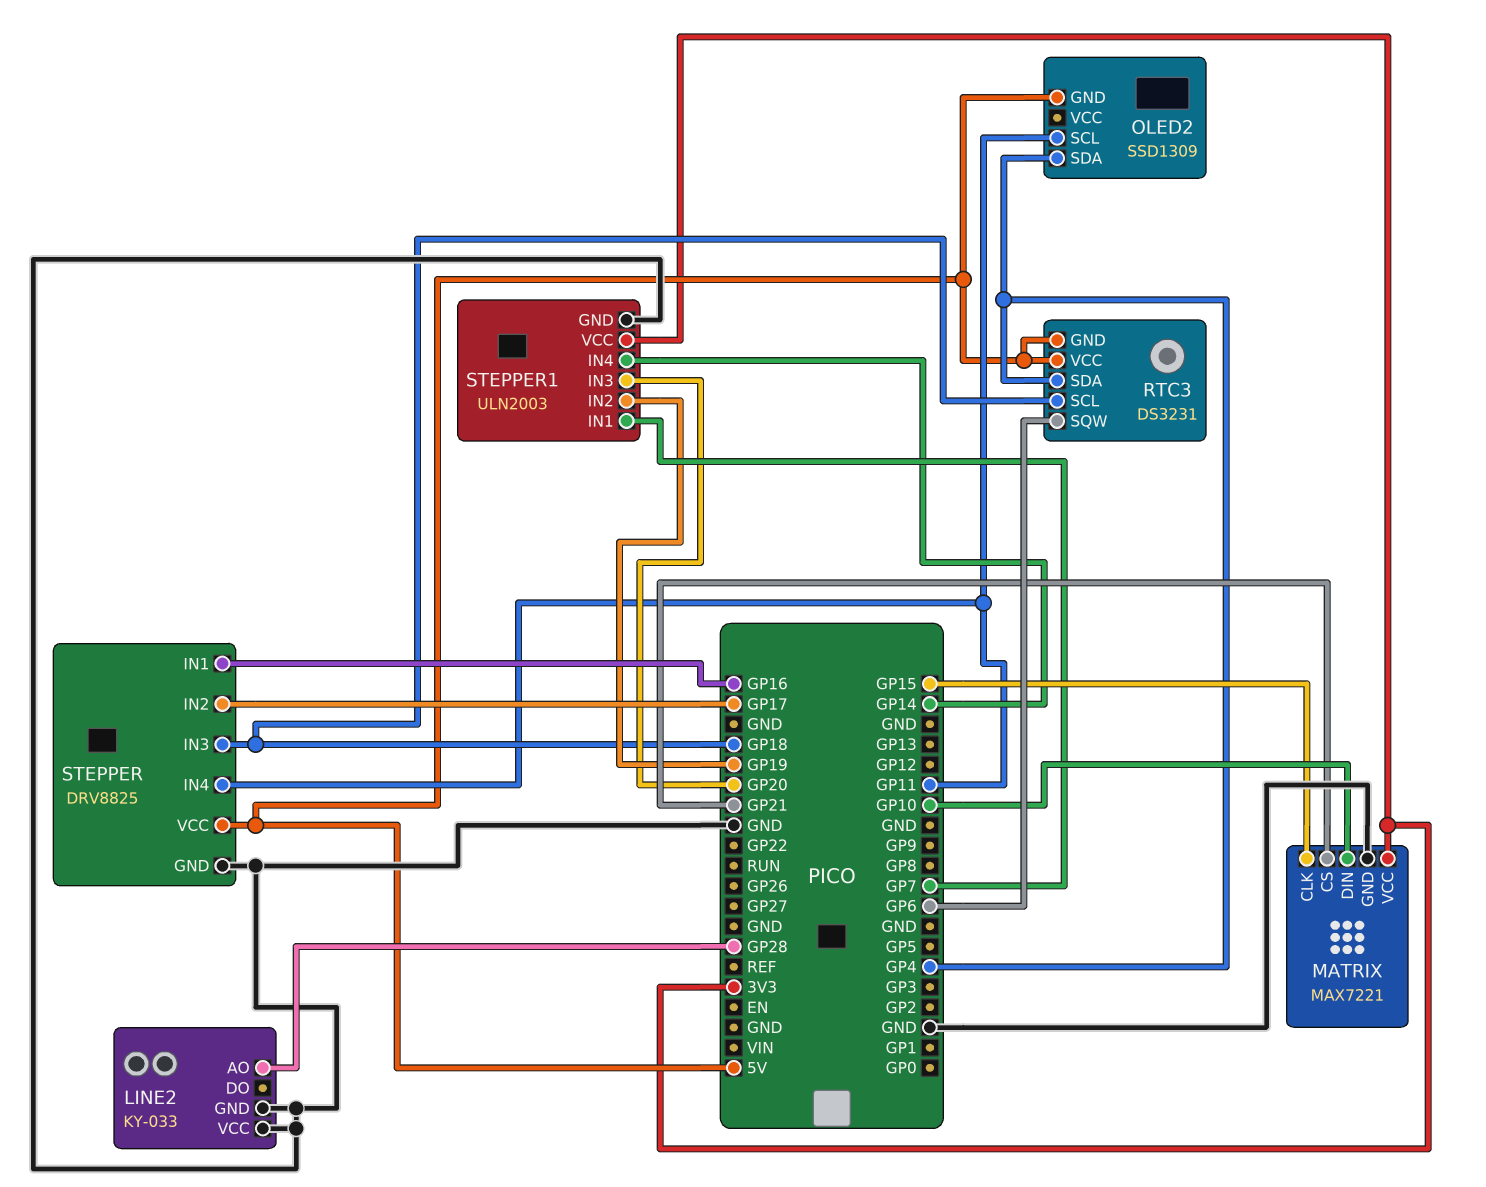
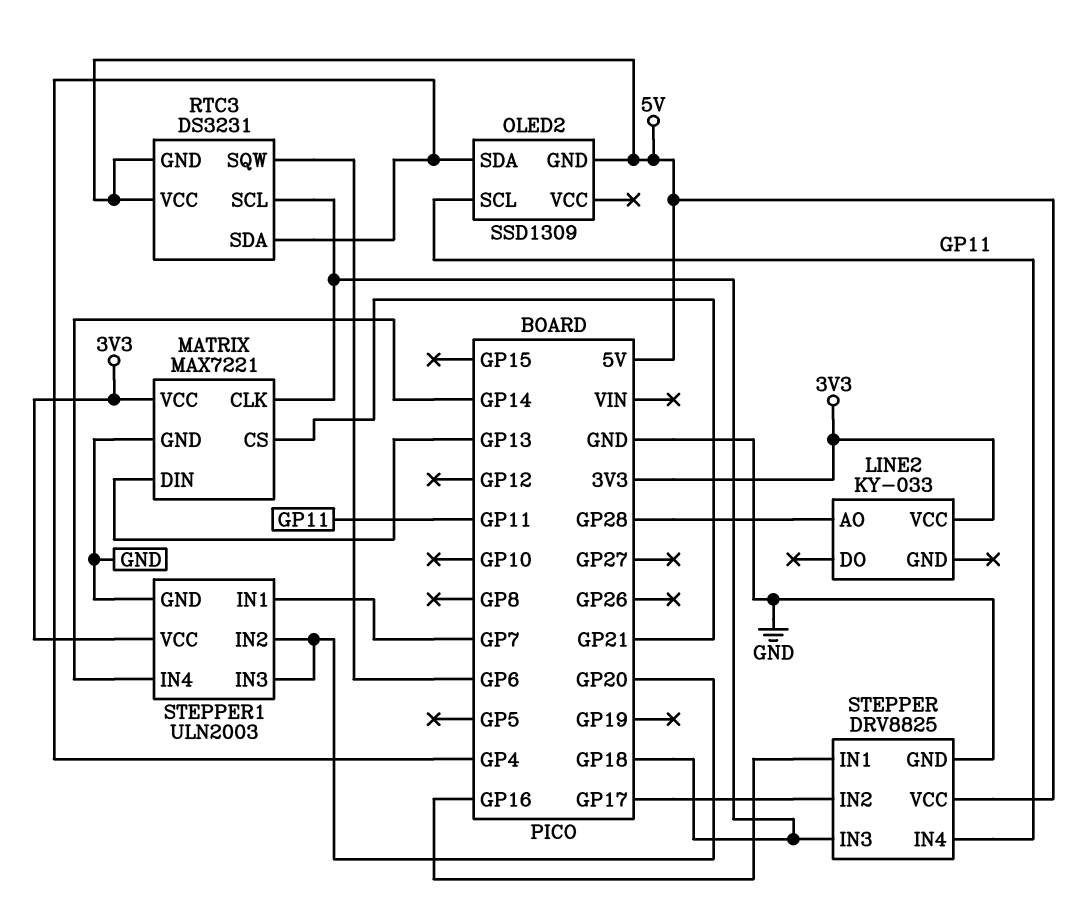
LINE2 pin GND: GND -> none
LINE2 pin VCC: GND -> 3V3
MATRIX pin CLK: GP15 -> GP18
MATRIX pin DIN: GP10 -> GP13
STEPPER1 pin IN2: GP19 -> GP20

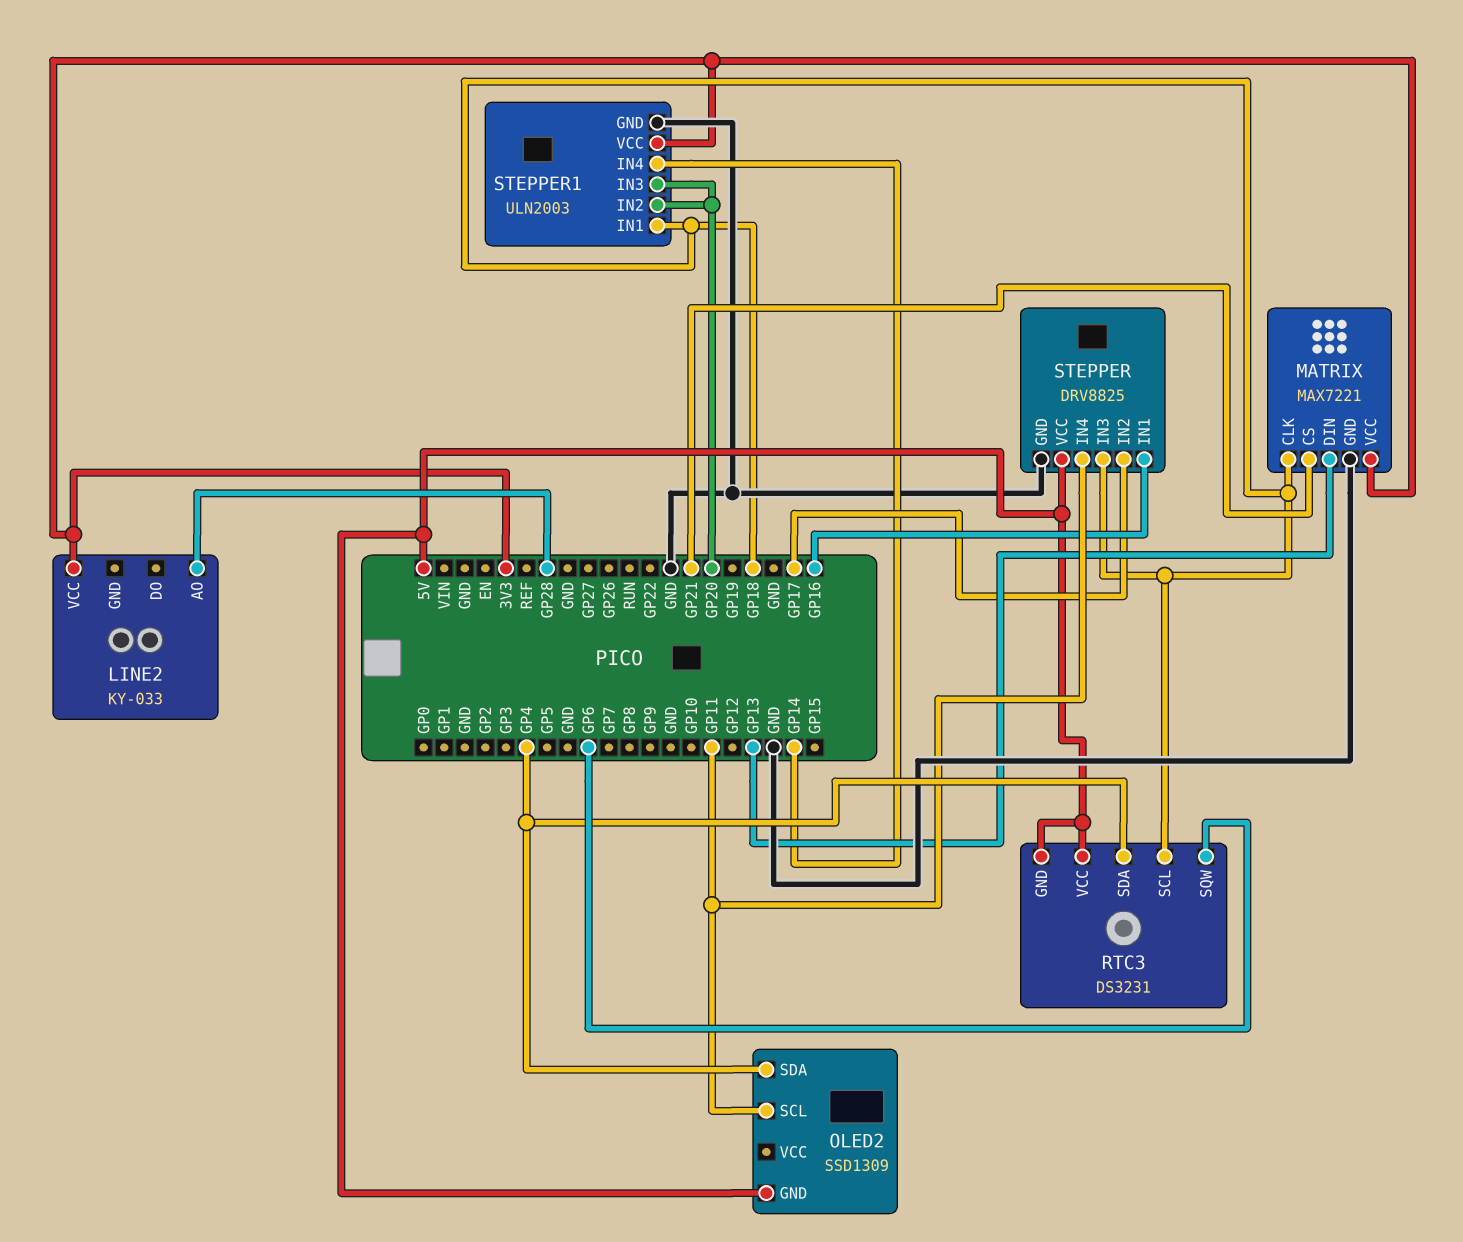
STEPPER1 pin IN1: GP7 -> GP18

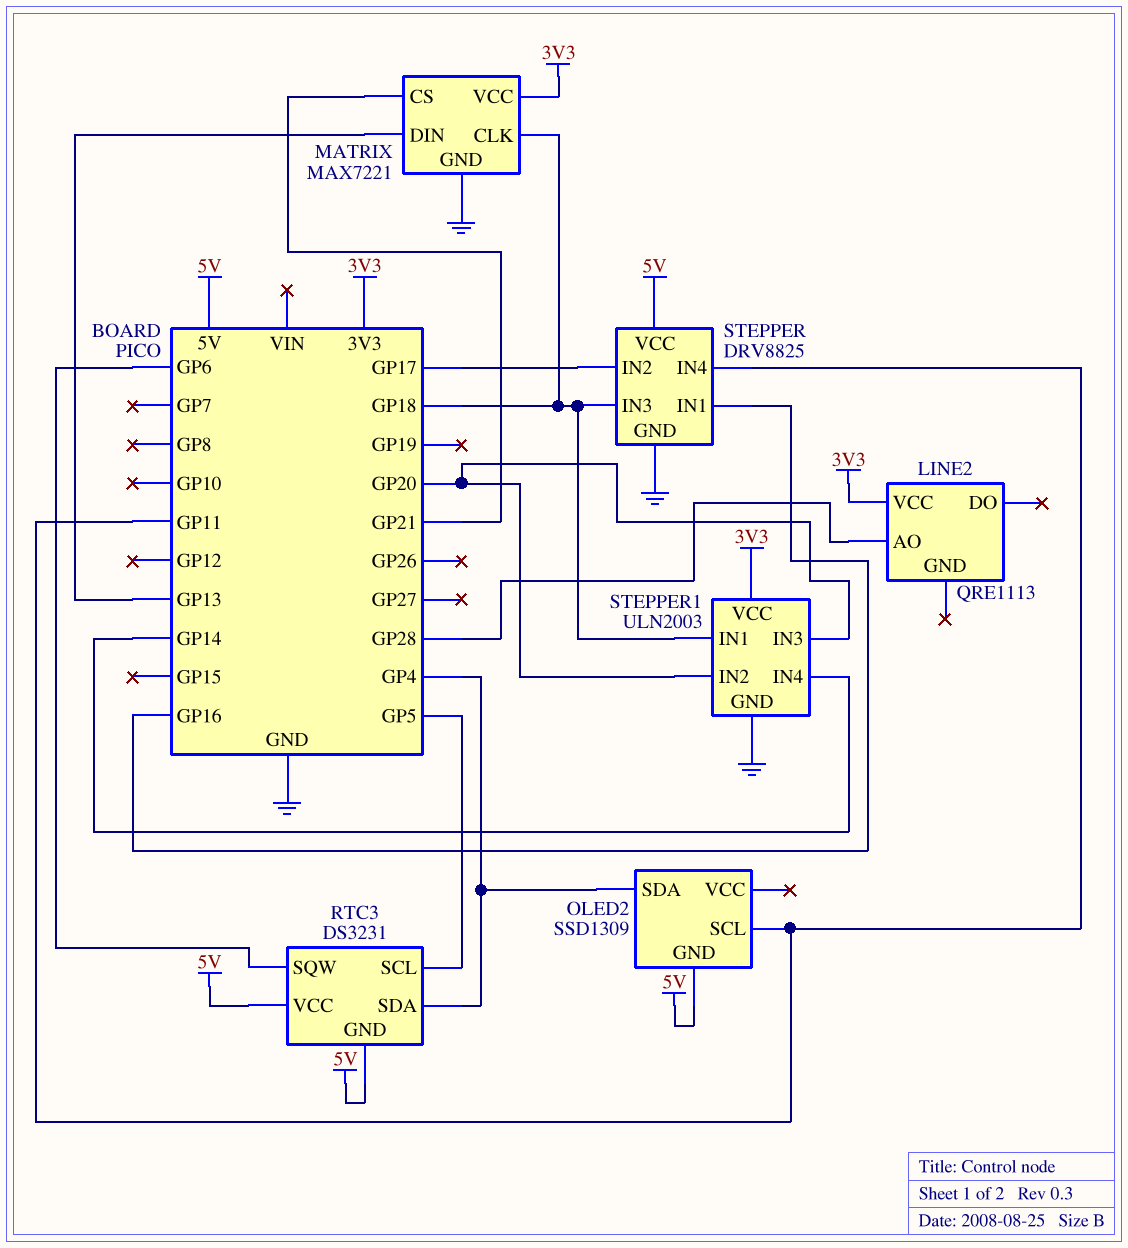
LINE2: KY-033 -> QRE1113
RTC3 pin SCL: GP18 -> GP5

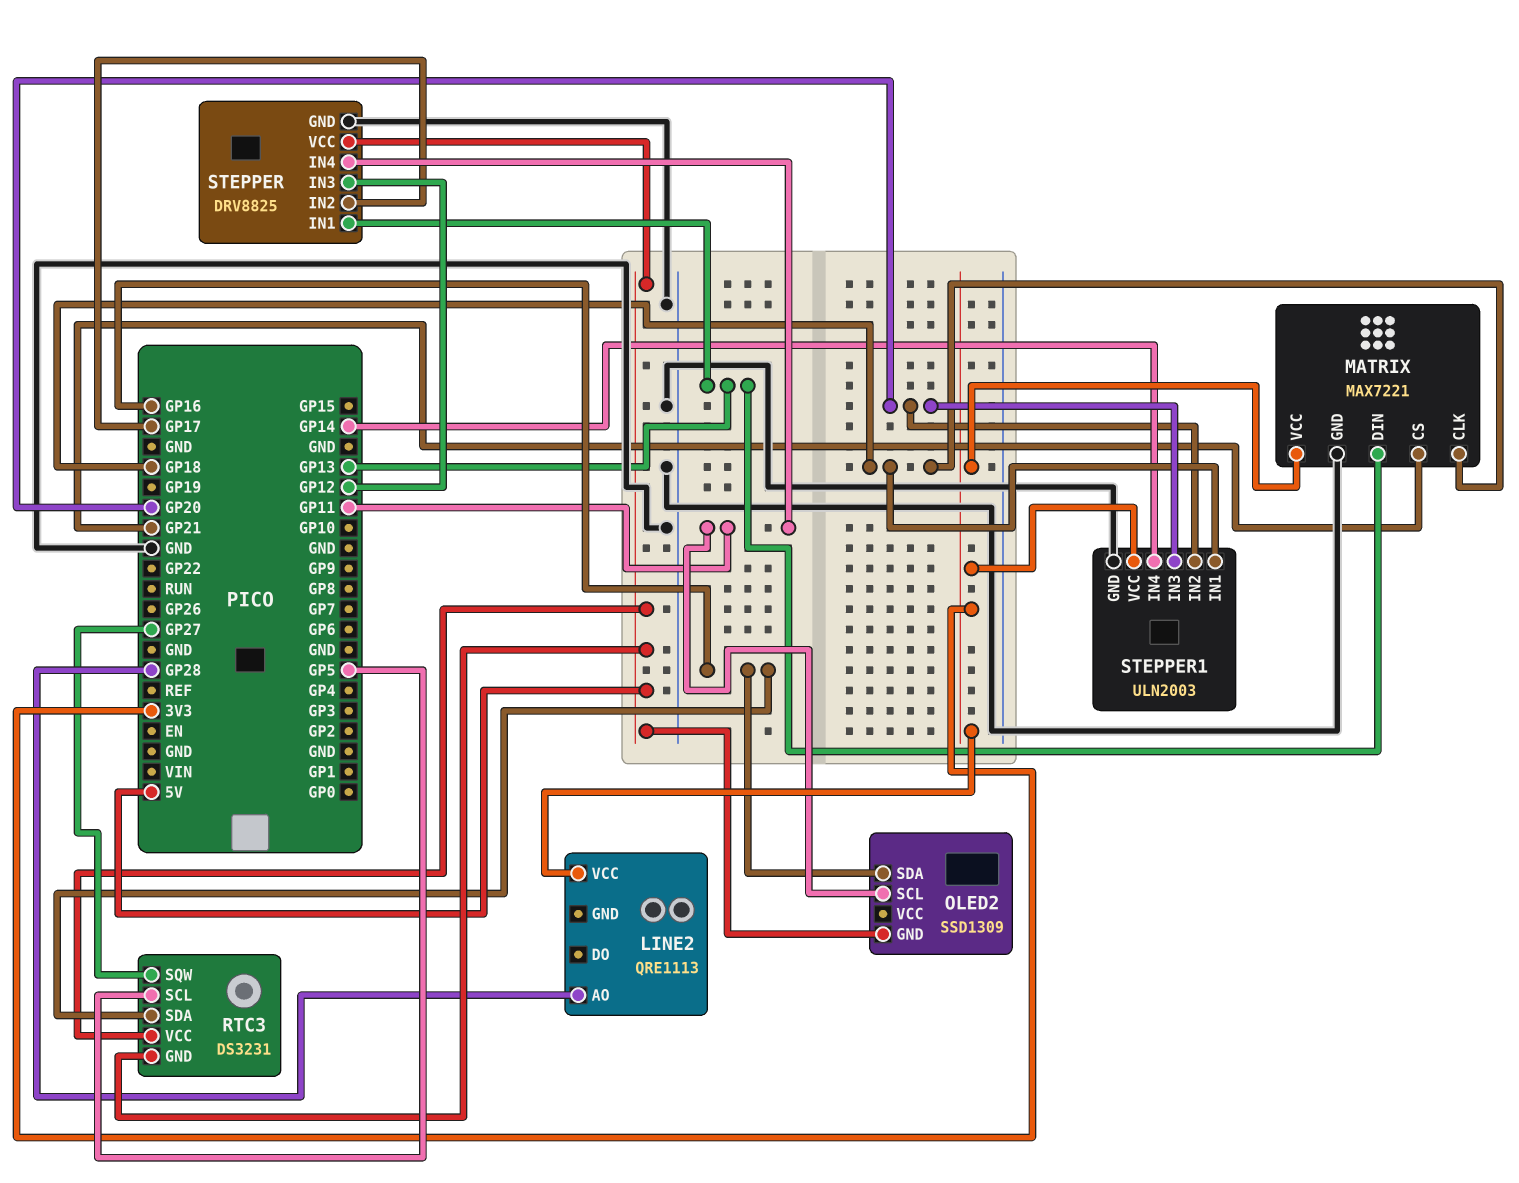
OLED2 pin SDA: GP4 -> GP16
RTC3 pin SDA: GP4 -> GP16
RTC3 pin SQW: GP6 -> GP27
STEPPER pin IN1: GP16 -> GP13
STEPPER pin IN3: GP18 -> GP12

